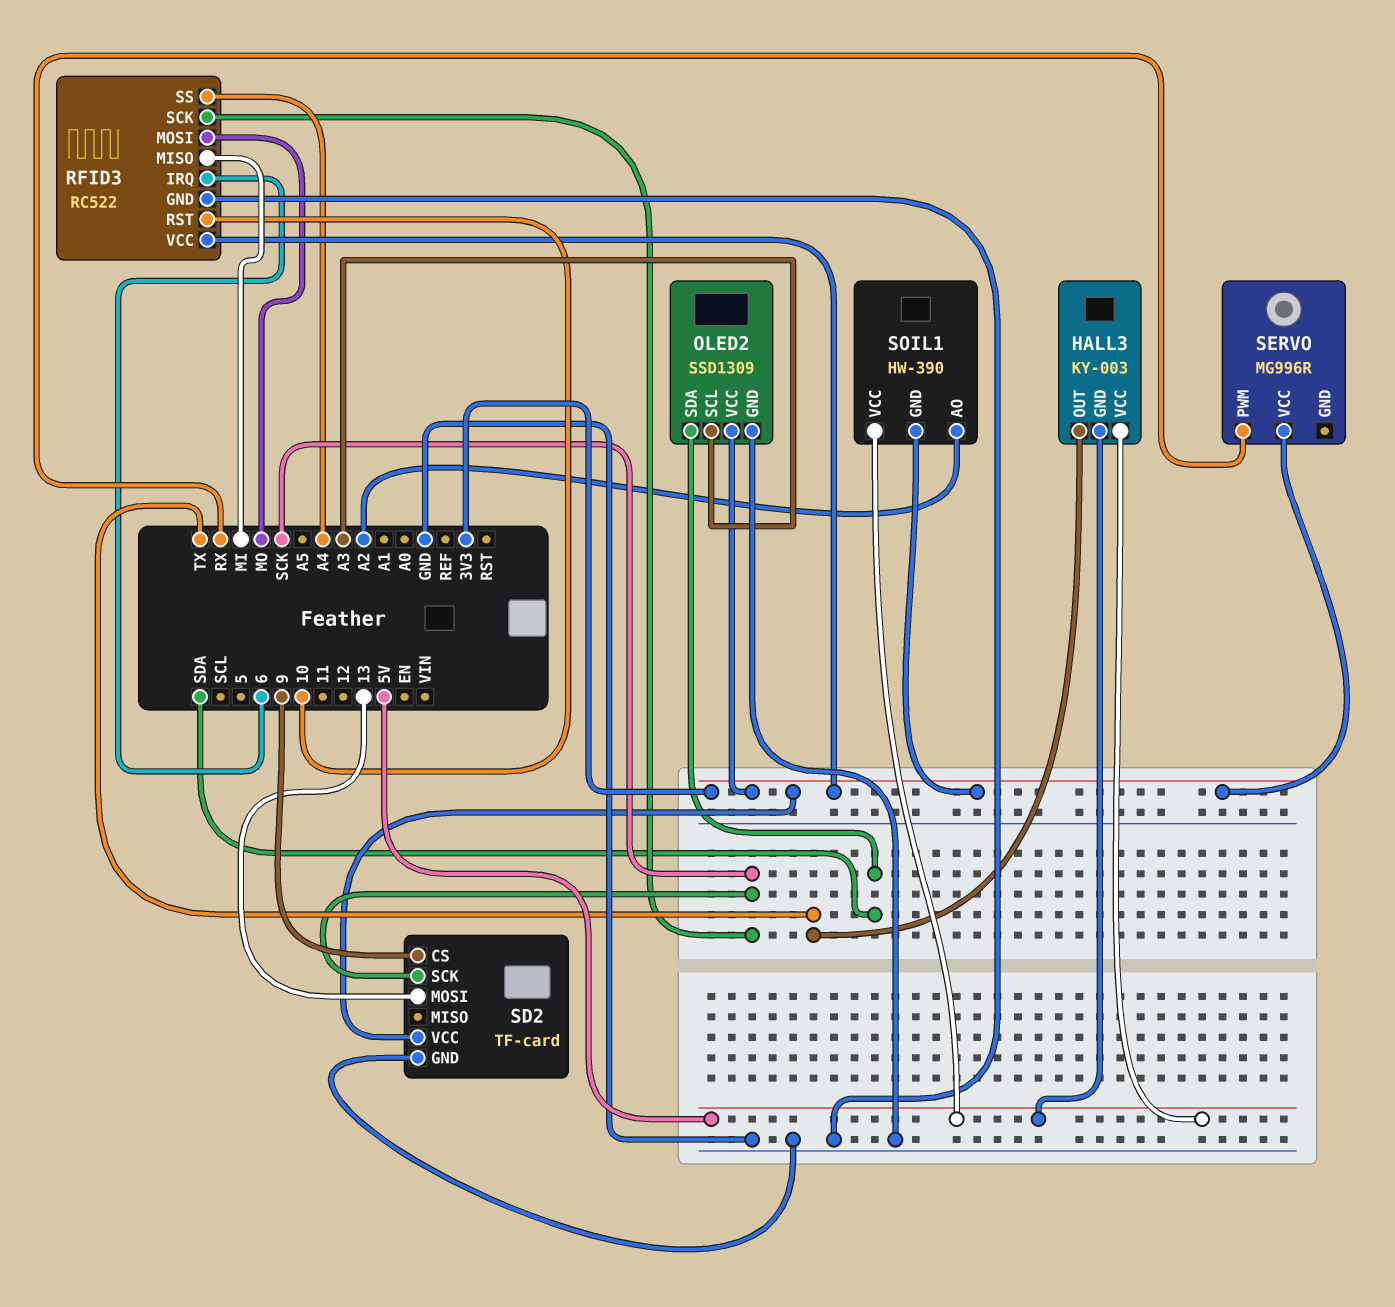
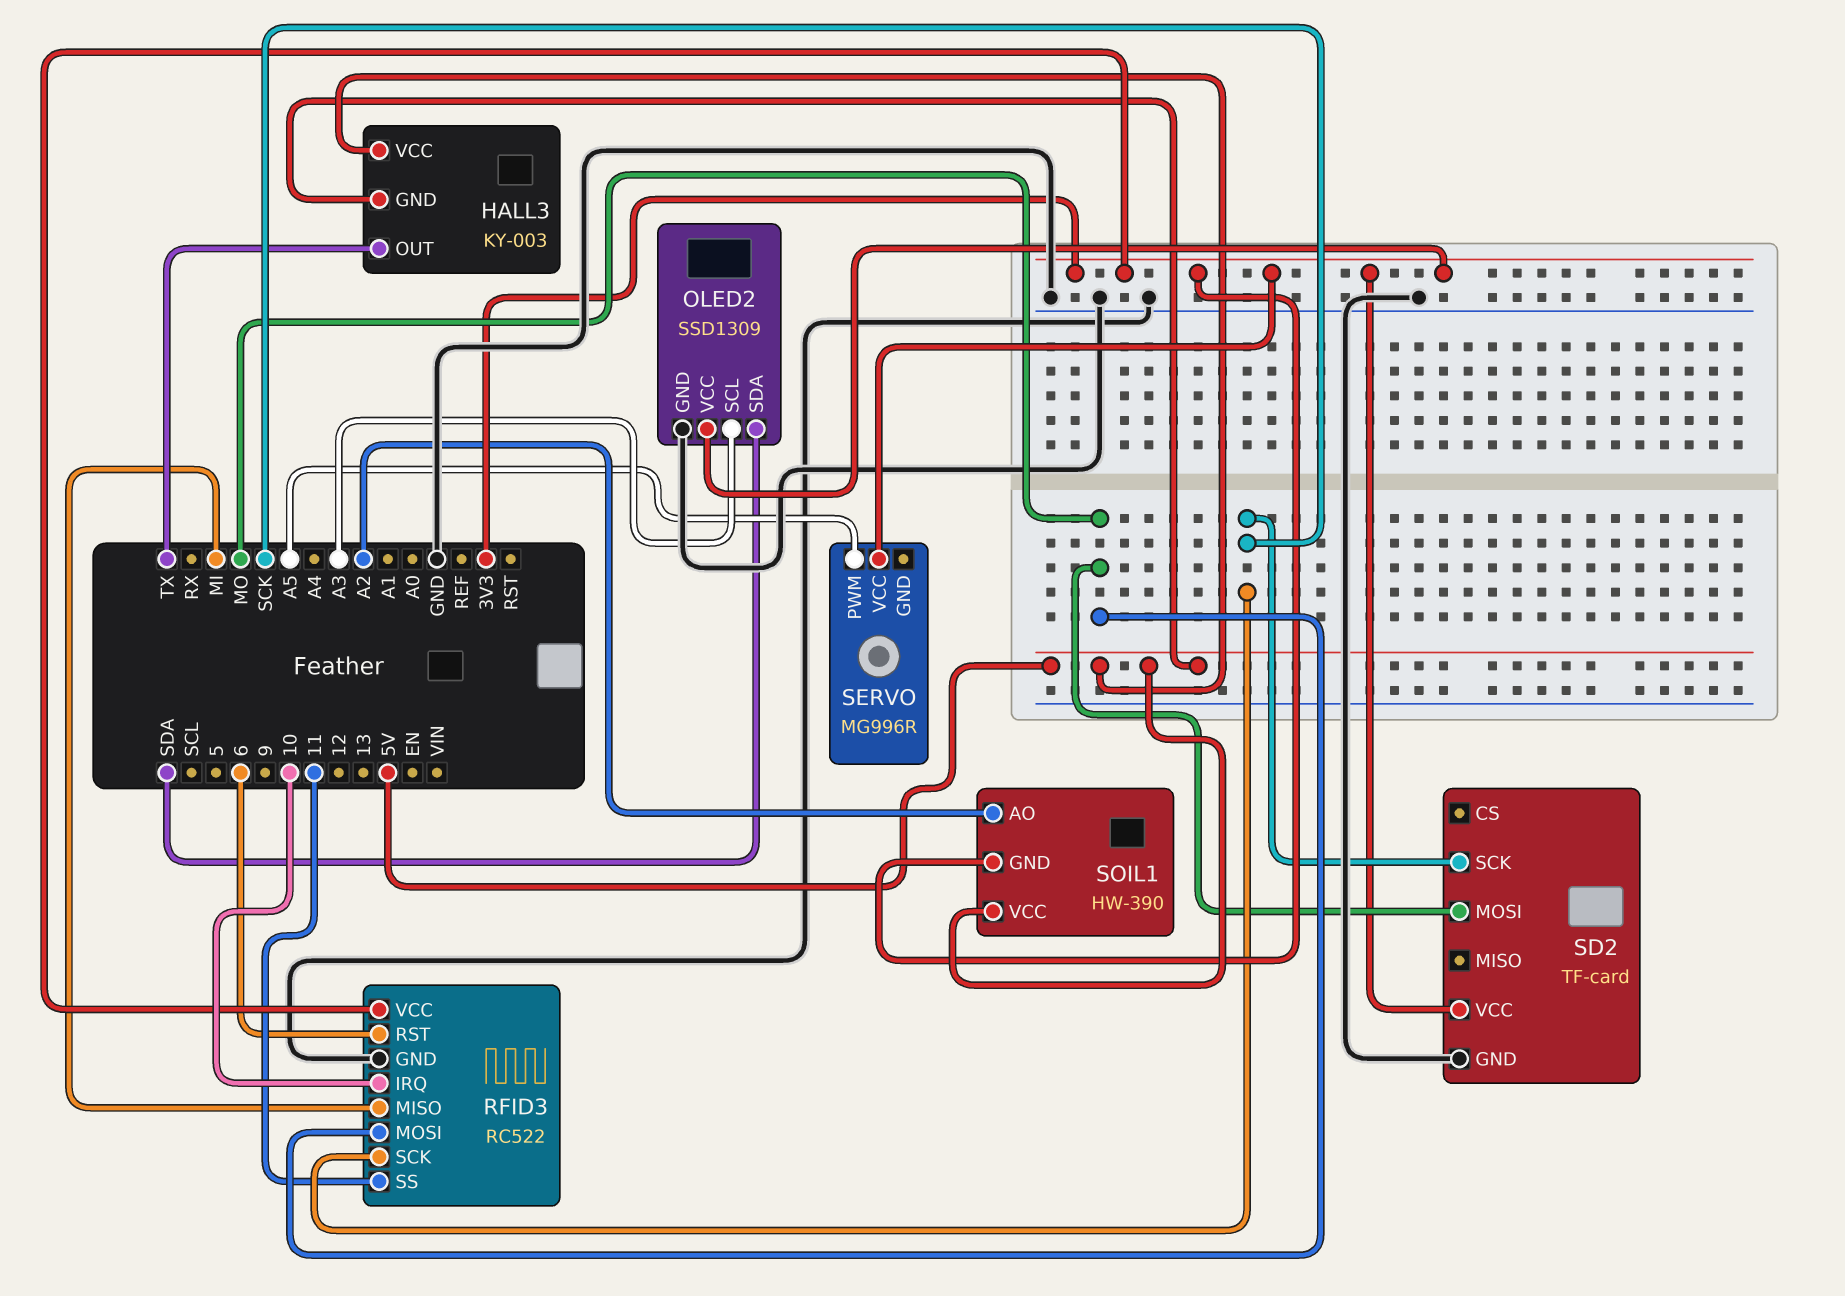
RFID3 pin IRQ: 6 -> 10
RFID3 pin RST: 10 -> 6
RFID3 pin SS: A4 -> 11
SD2 pin CS: 9 -> none
SD2 pin MOSI: 13 -> MO
SERVO pin PWM: RX -> A5

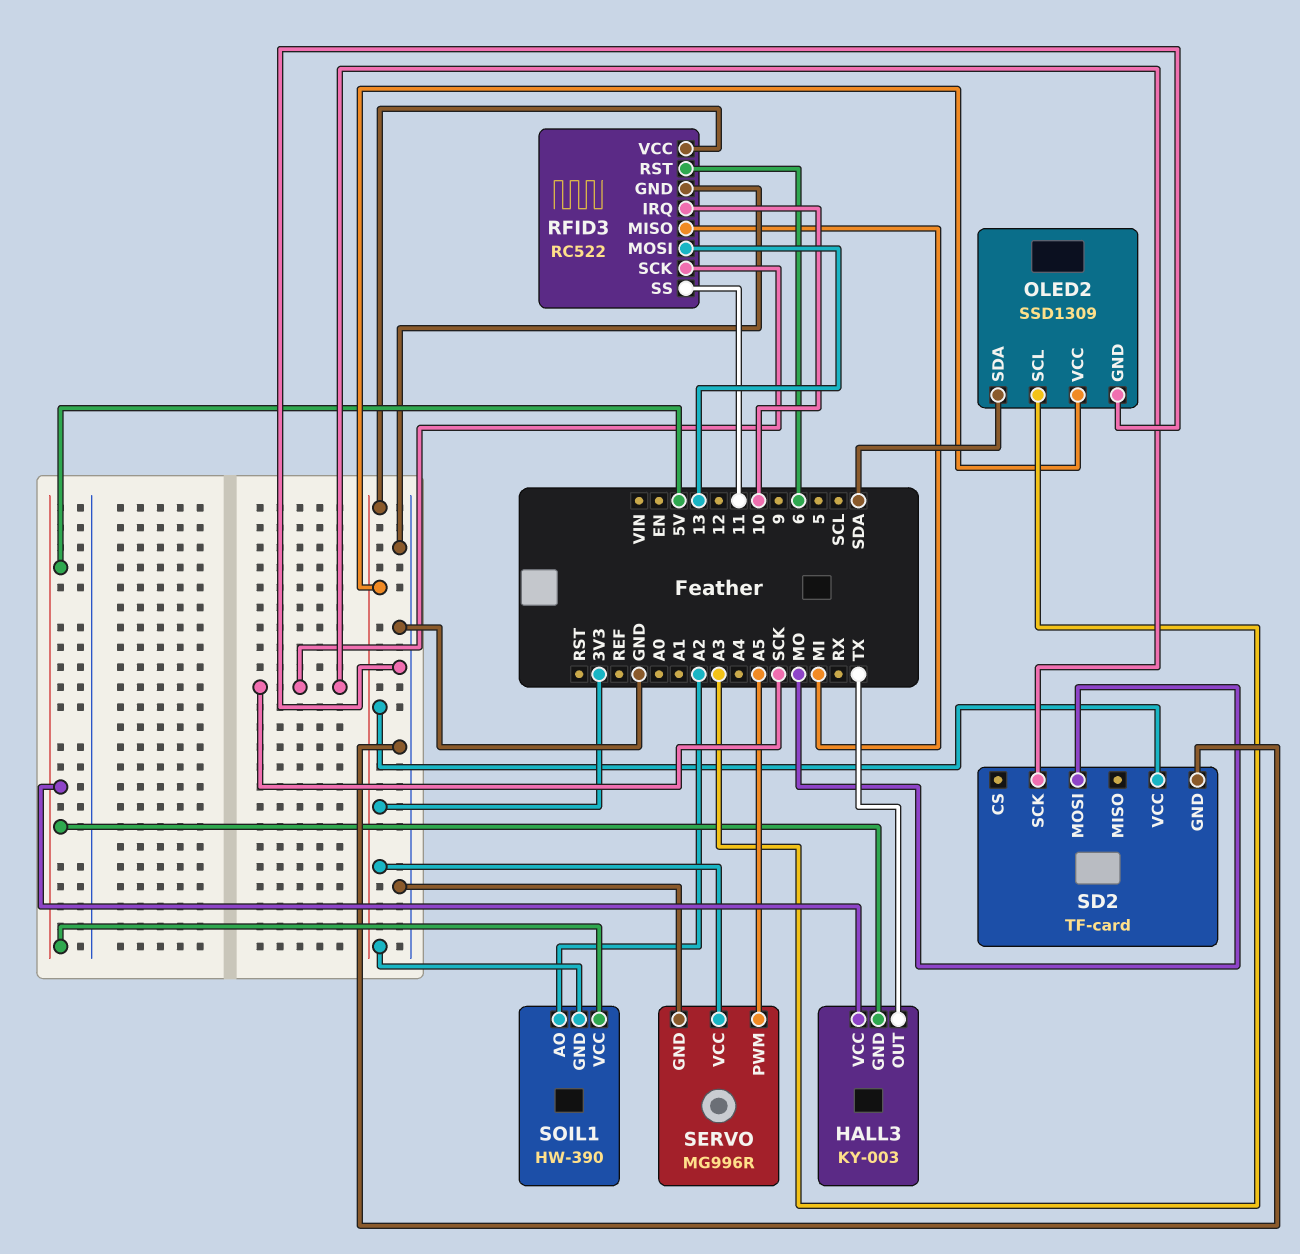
RFID3 pin MOSI: MO -> 13
SERVO pin GND: none -> GND

